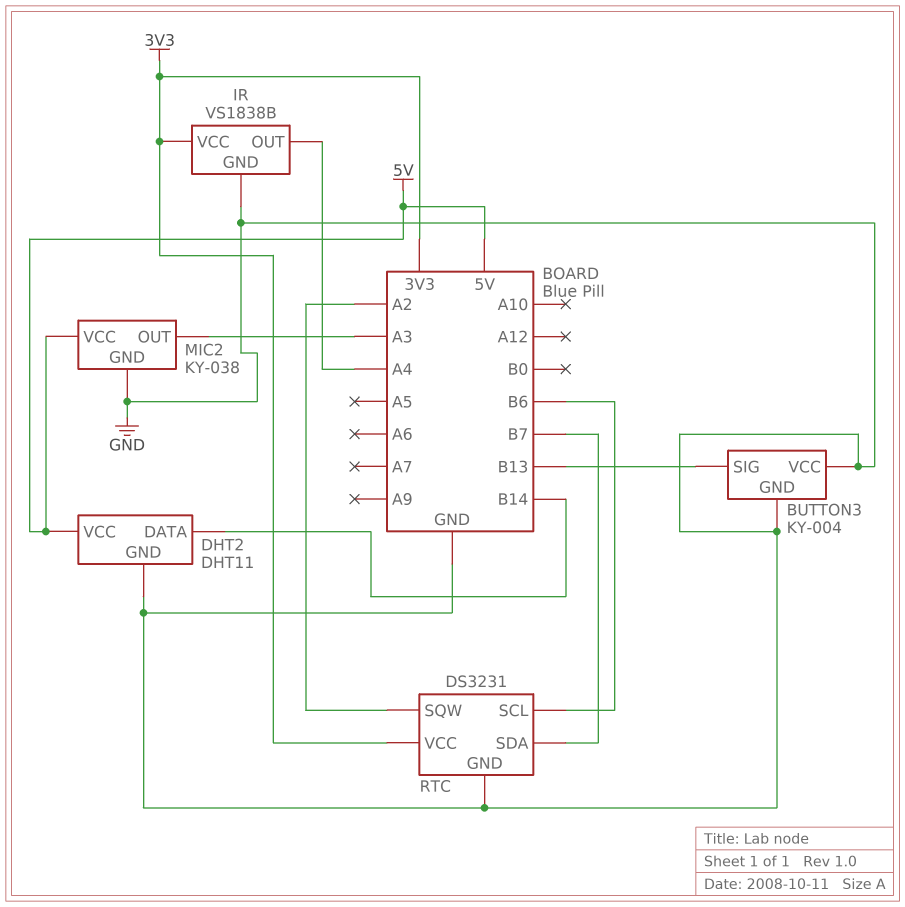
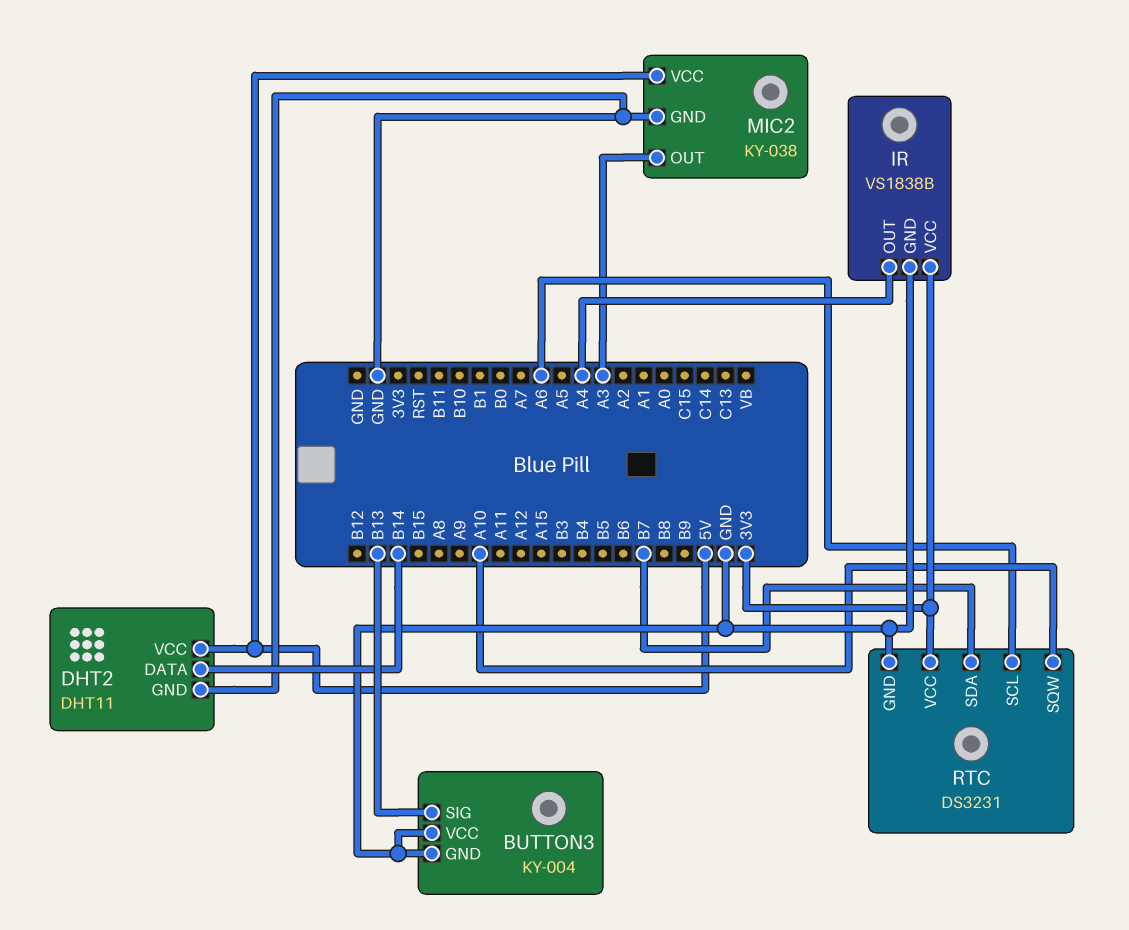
RTC pin SCL: B6 -> A6
RTC pin SQW: A2 -> A10

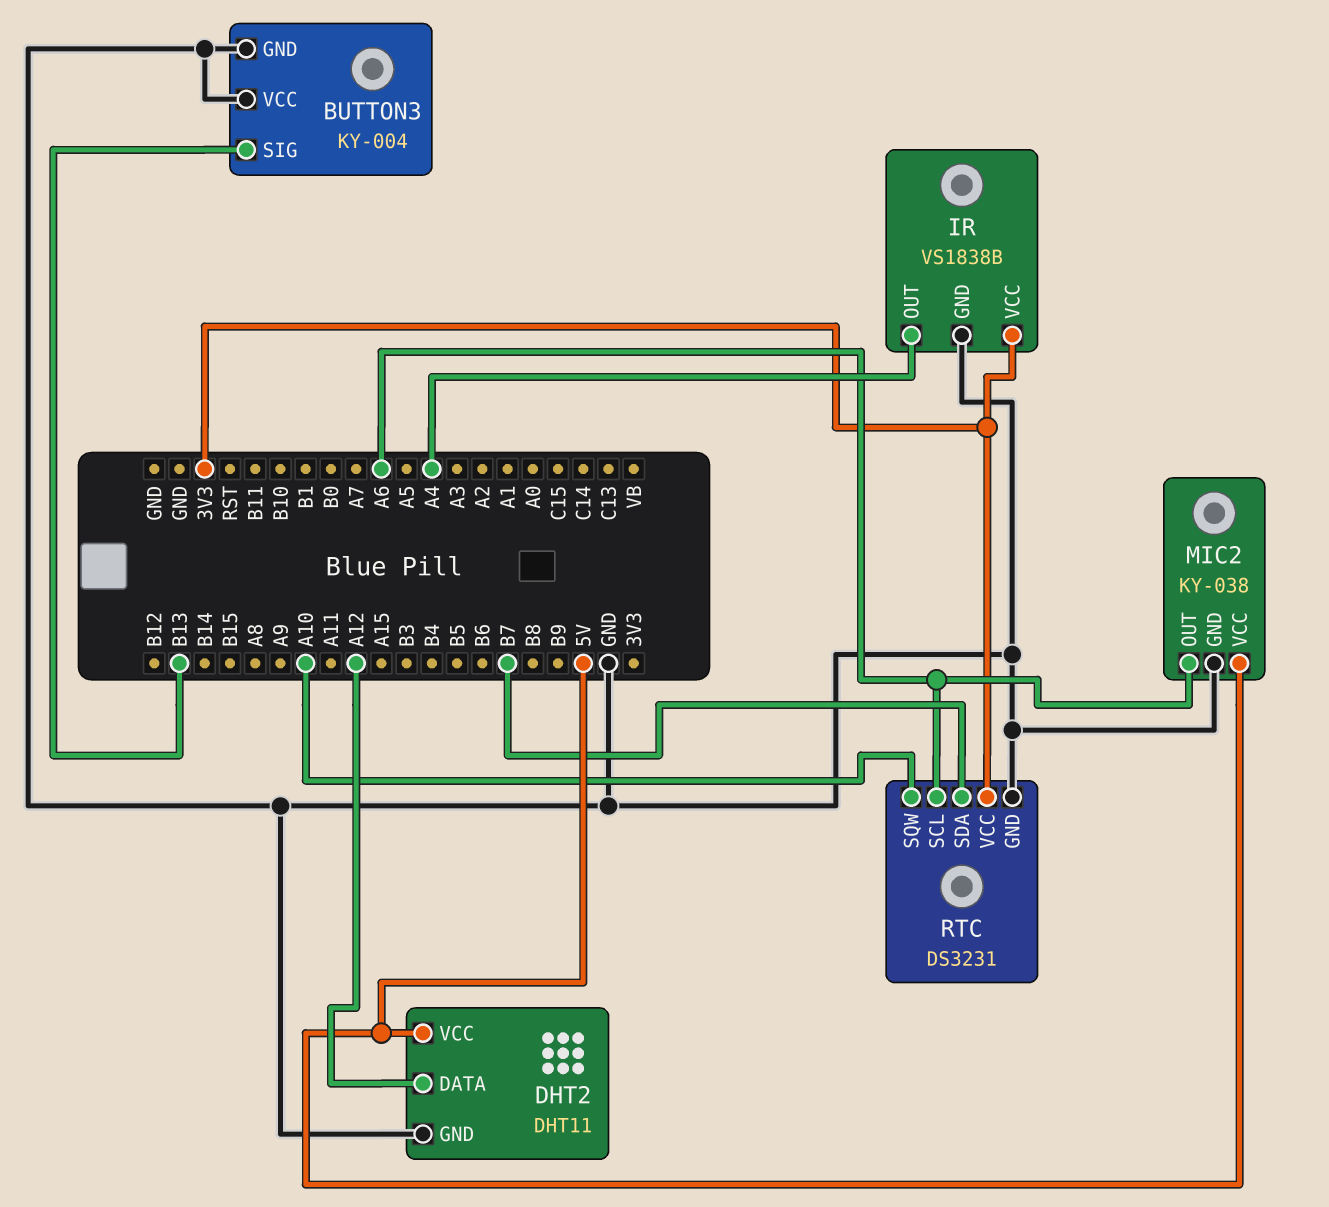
DHT2 pin DATA: B14 -> A12
MIC2 pin OUT: A3 -> A6

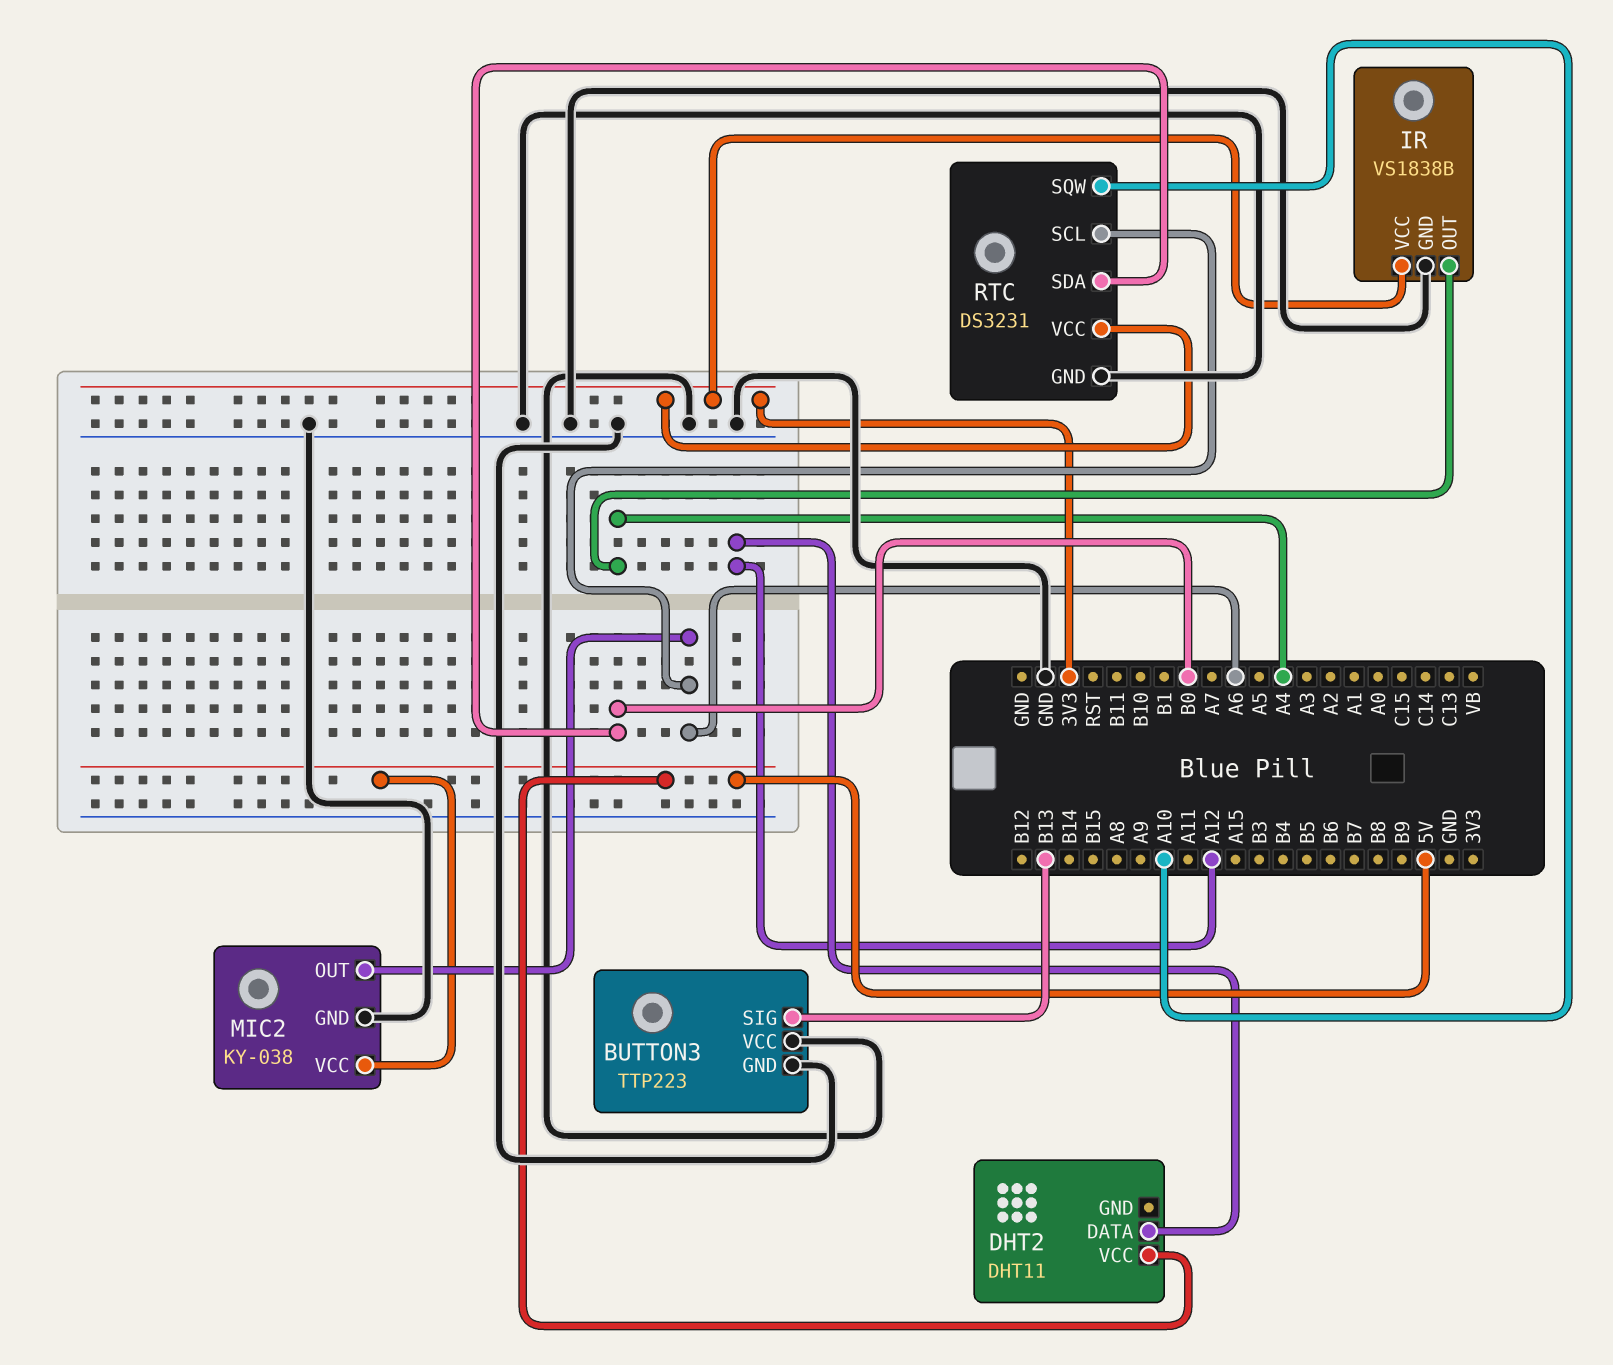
BUTTON3: KY-004 -> TTP223
DHT2 pin GND: GND -> none
RTC pin SDA: B7 -> B0

